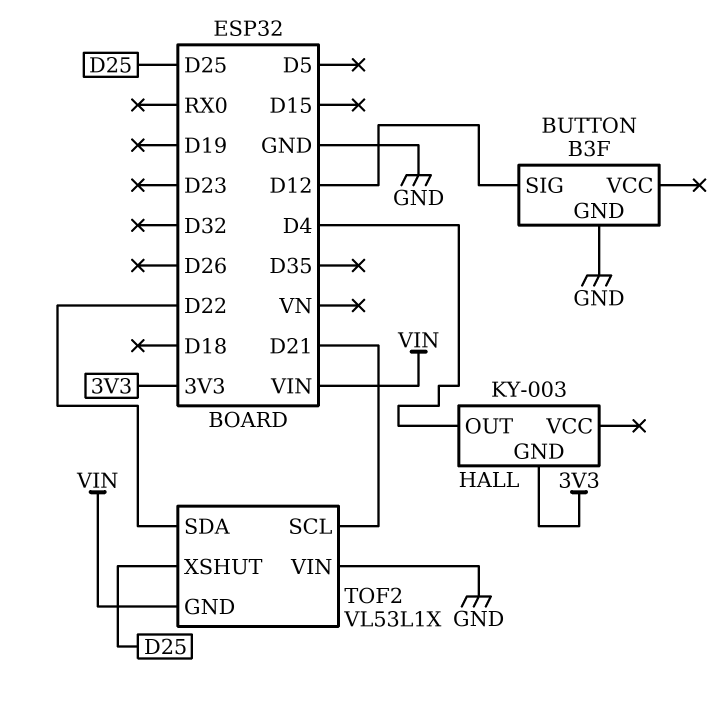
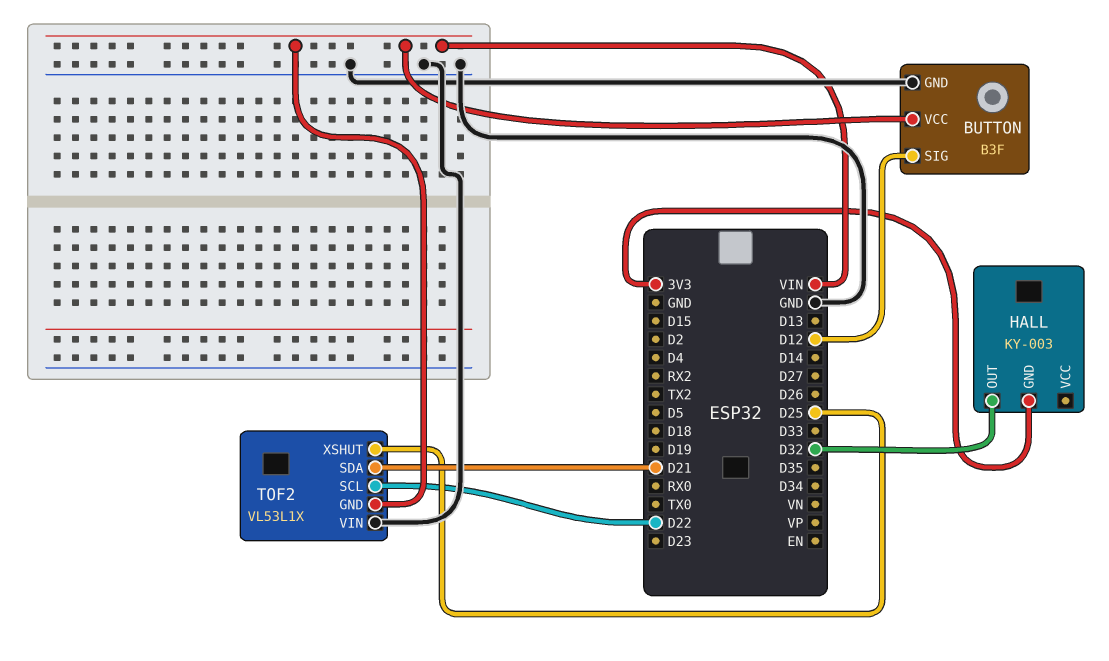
BUTTON pin VCC: none -> VIN
HALL pin OUT: D4 -> D32
TOF2 pin SCL: D21 -> D22
TOF2 pin SDA: D22 -> D21

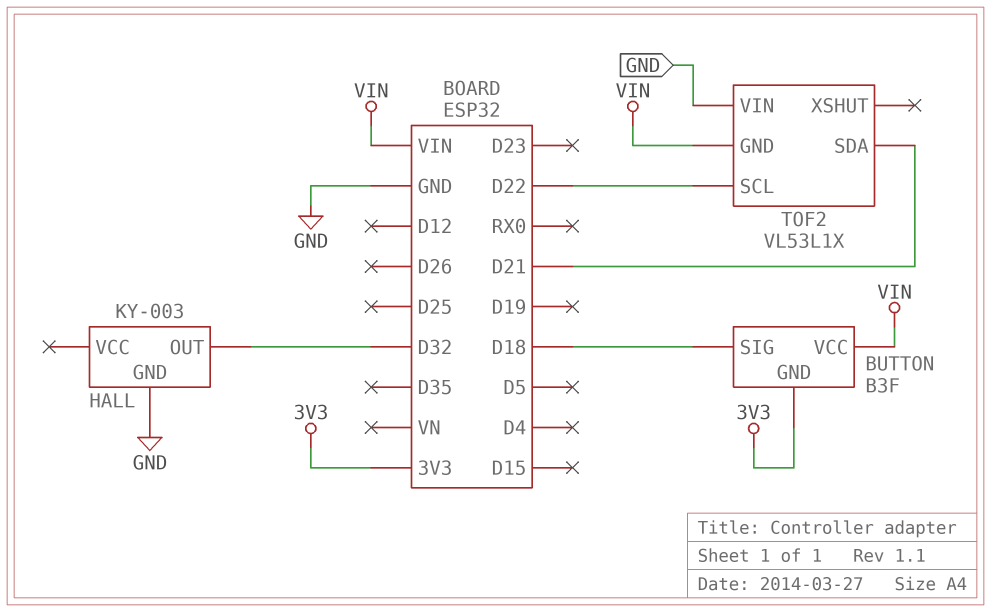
BUTTON pin GND: GND -> 3V3
BUTTON pin SIG: D12 -> D18
HALL pin GND: 3V3 -> GND
TOF2 pin XSHUT: D25 -> none

